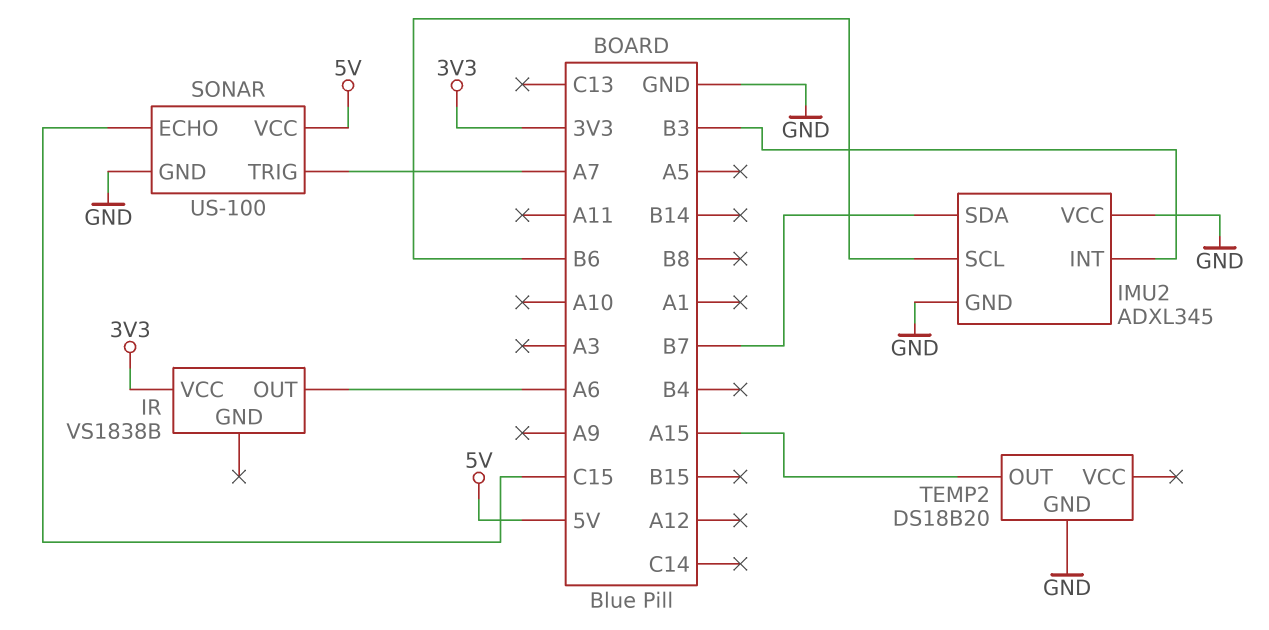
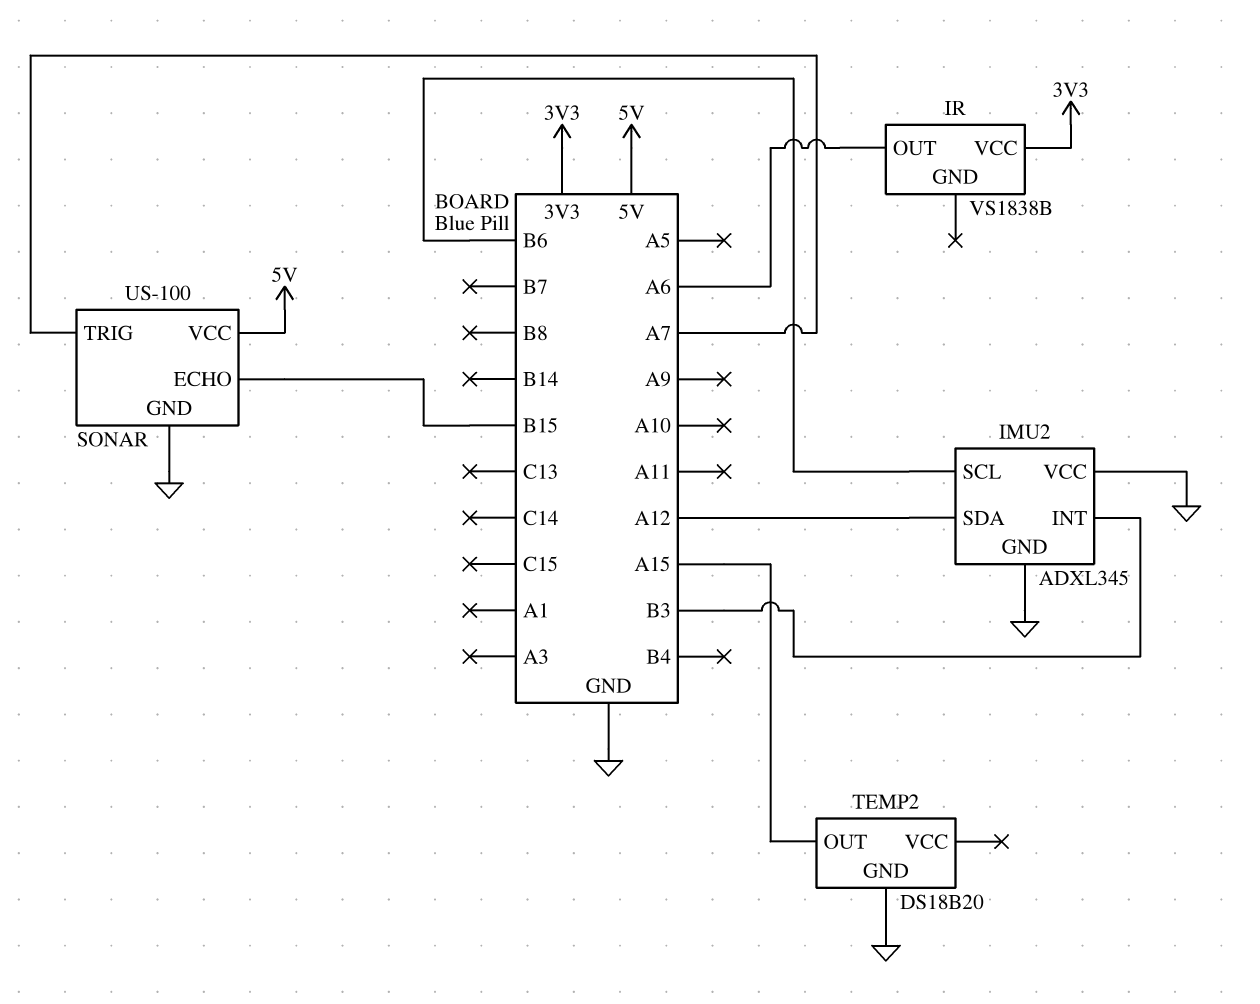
IMU2 pin SDA: B7 -> A12
SONAR pin ECHO: C15 -> B15

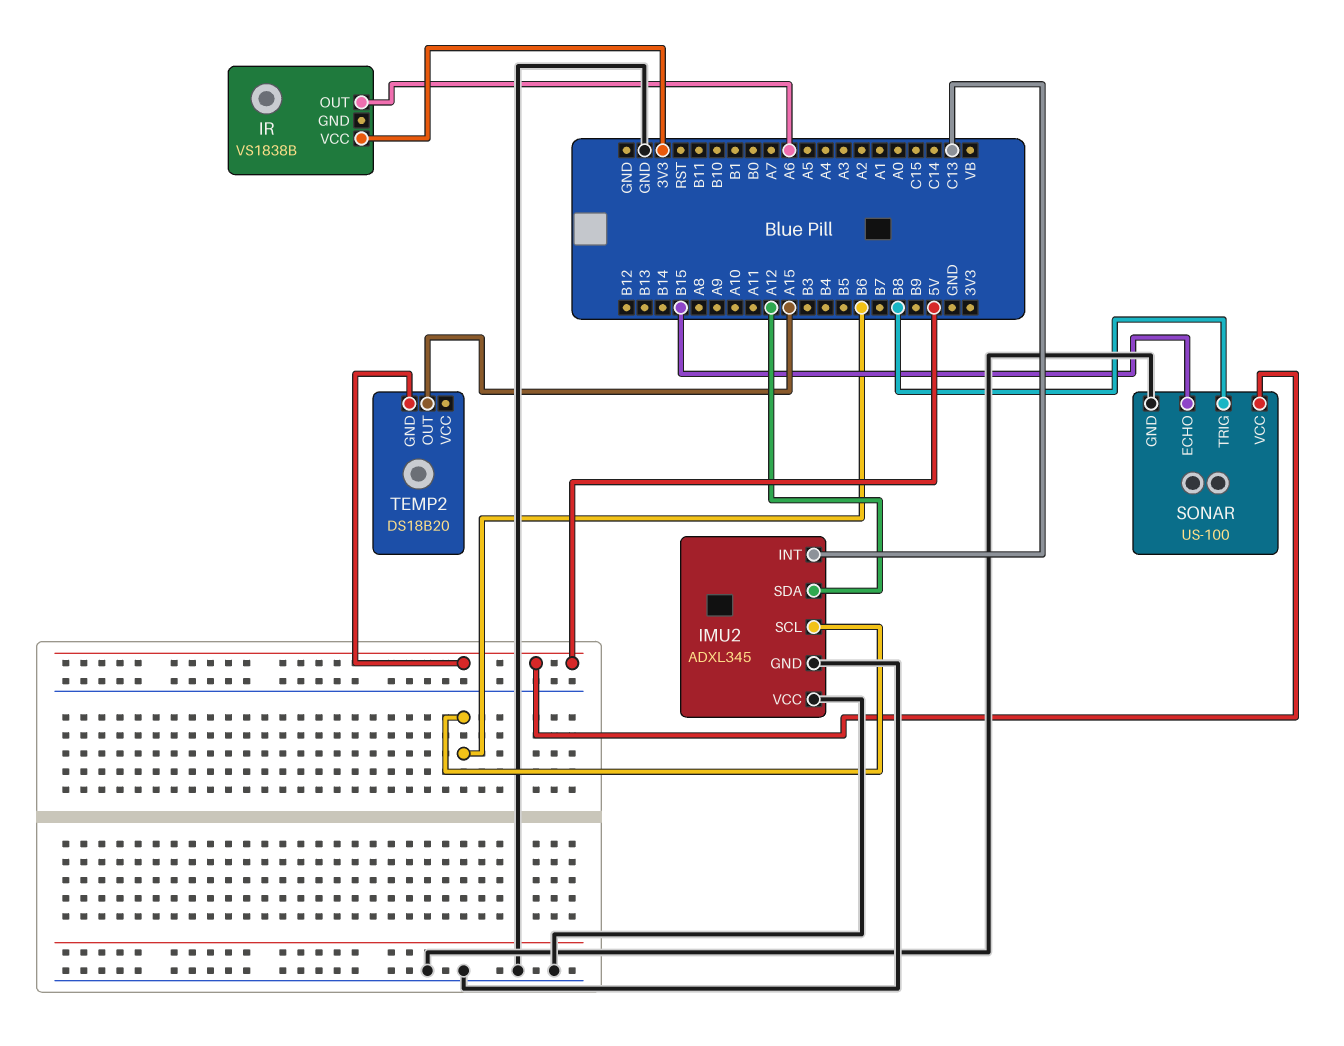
IMU2 pin INT: B3 -> C13
SONAR pin TRIG: A7 -> B8
TEMP2 pin GND: GND -> 5V

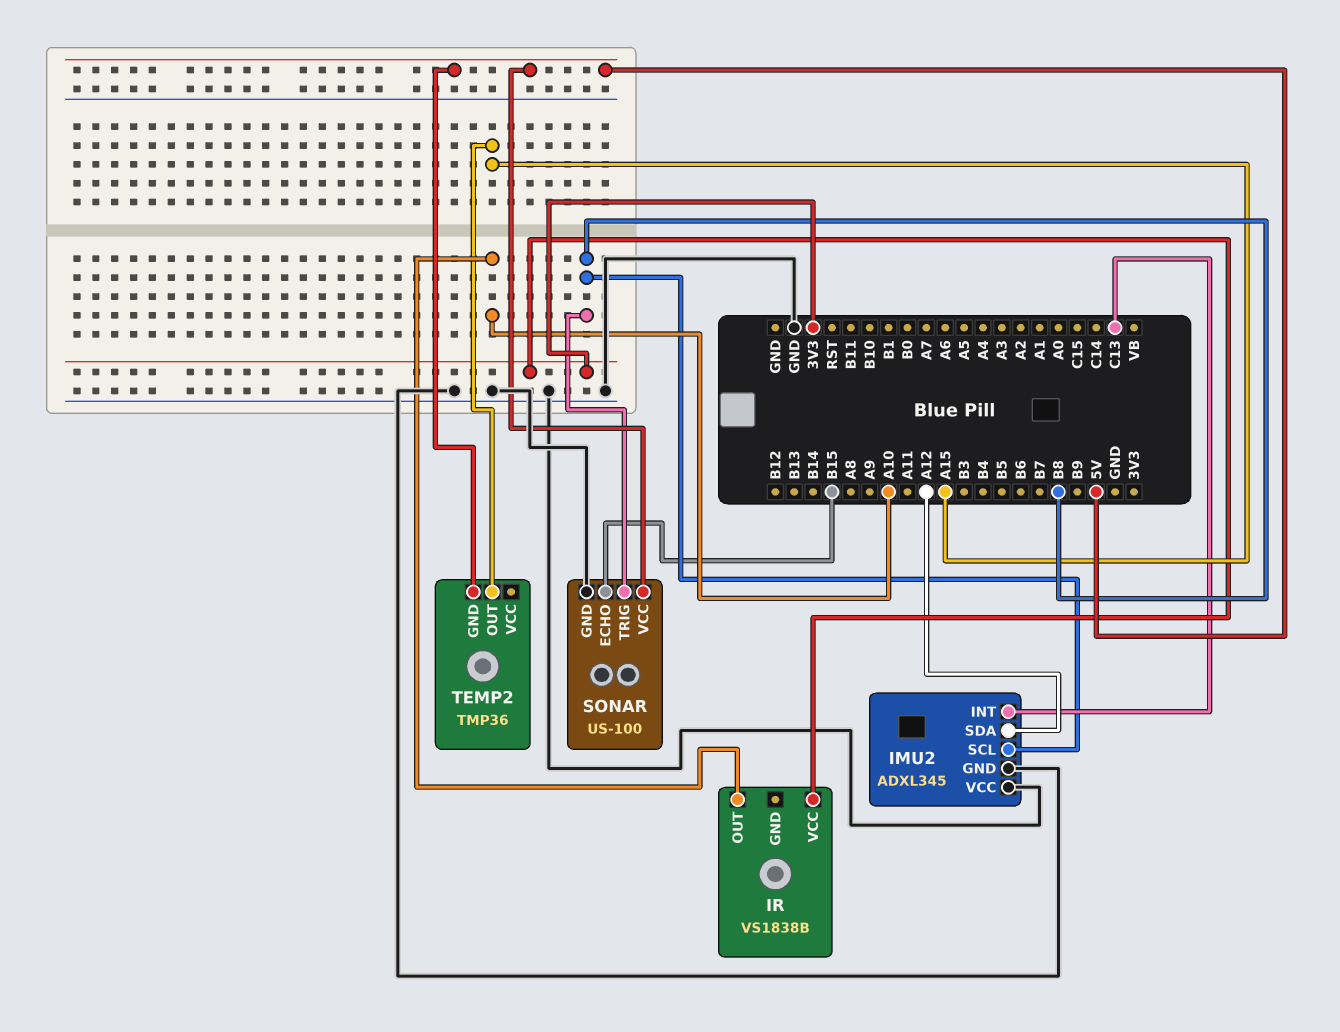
IMU2 pin SCL: B6 -> B8
IR pin OUT: A6 -> A10
TEMP2: DS18B20 -> TMP36

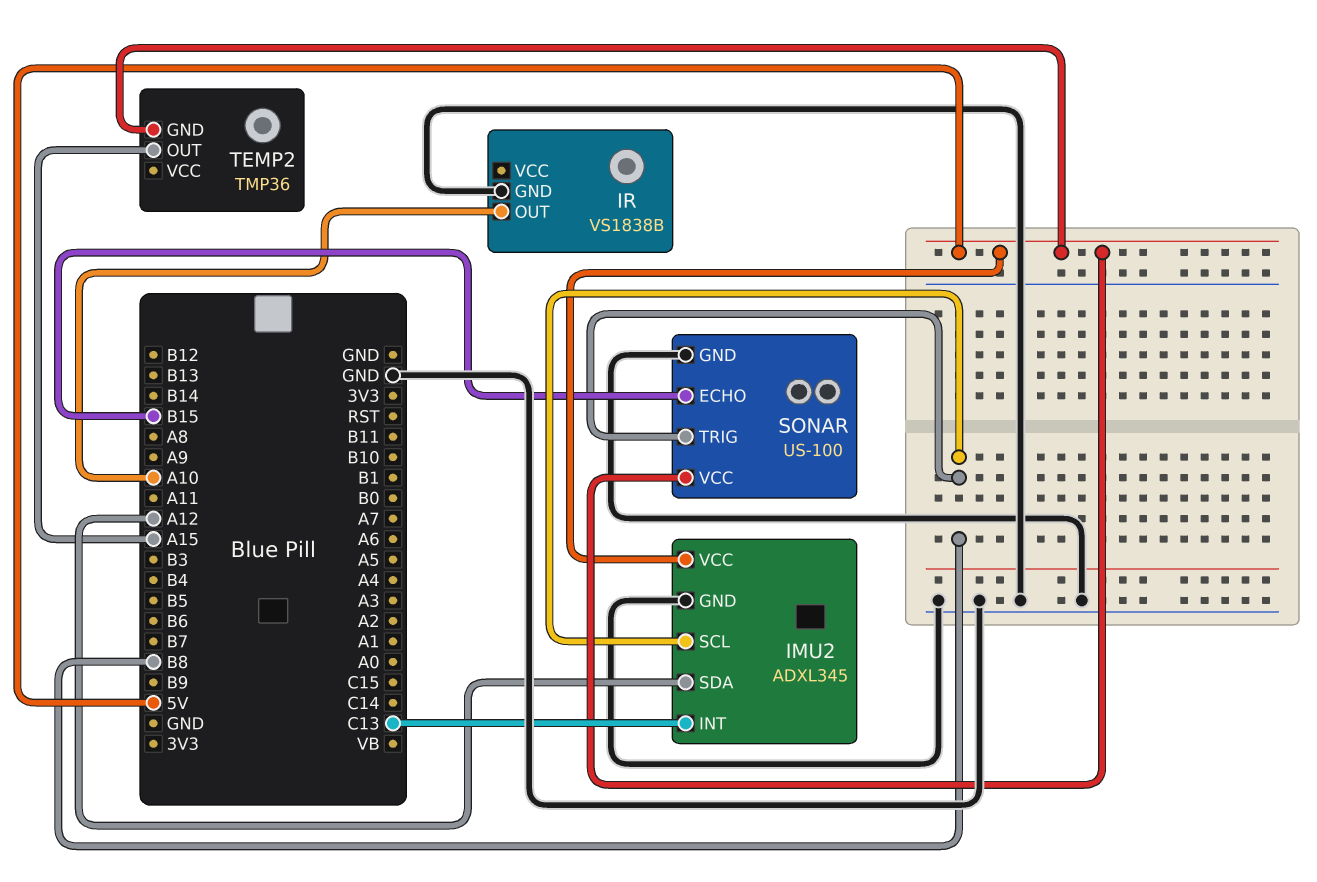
IMU2 pin VCC: GND -> 5V
IR pin GND: none -> GND
IR pin VCC: 3V3 -> none

